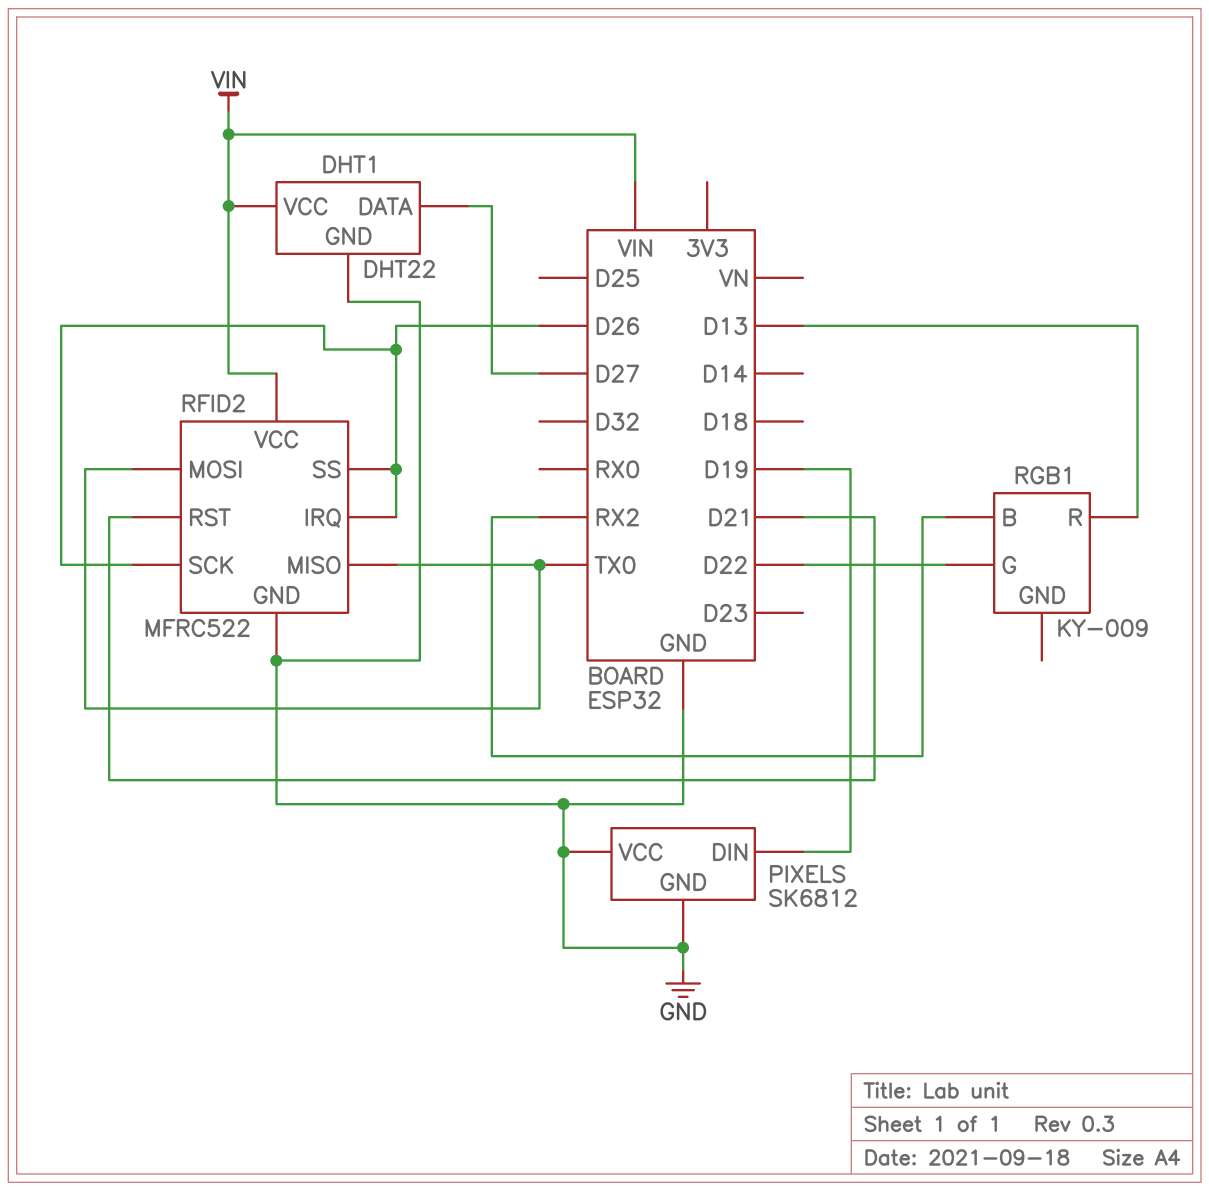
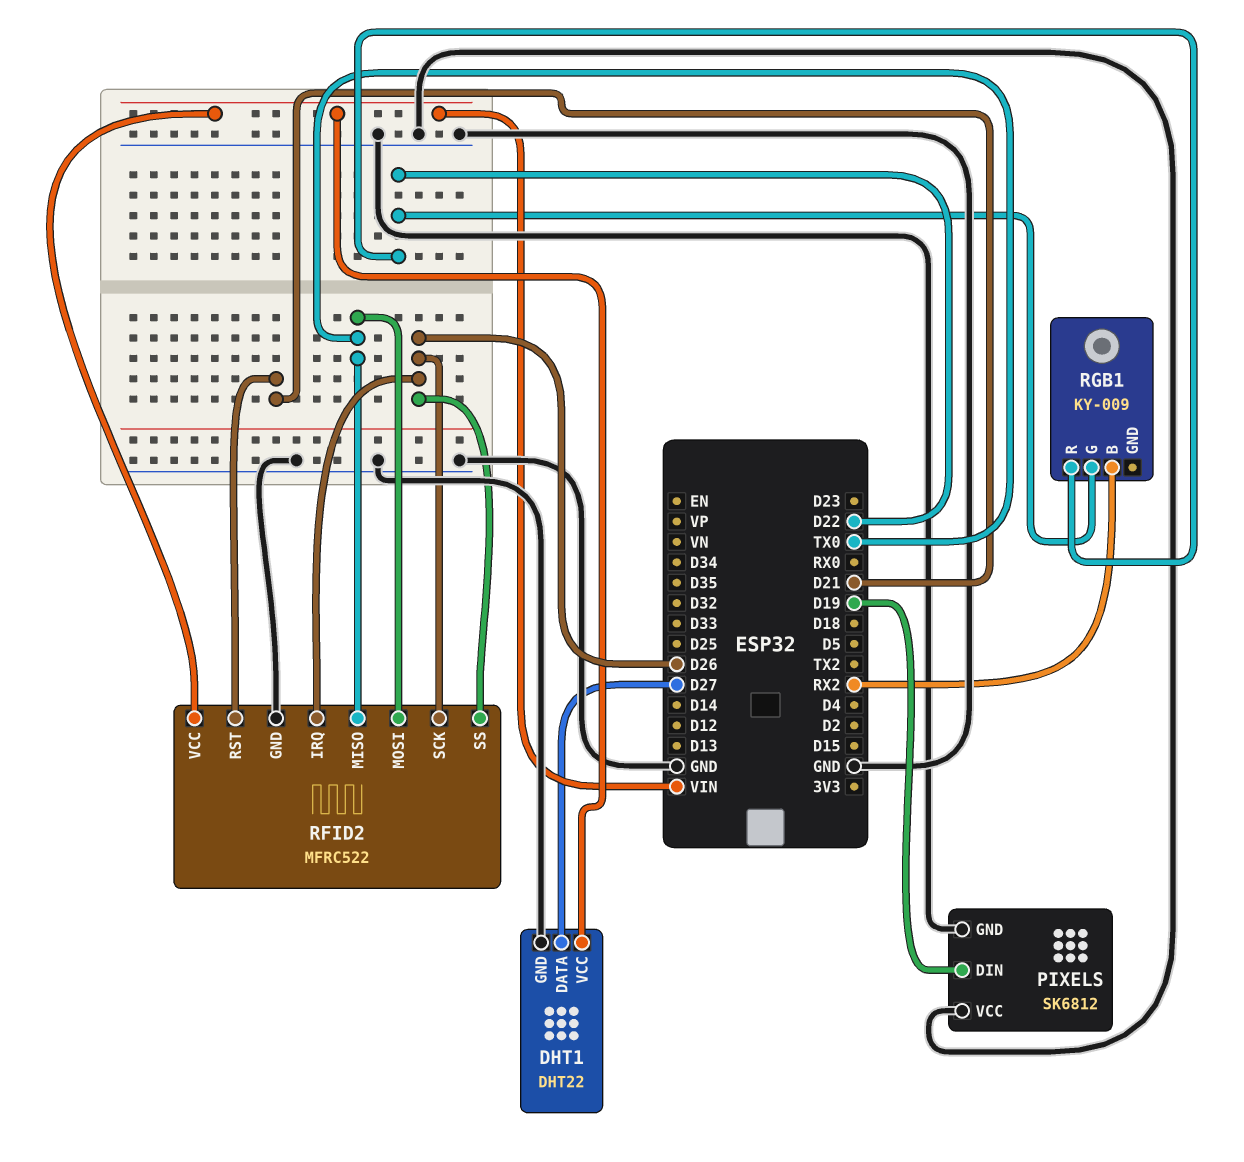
RGB1 pin R: D13 -> D22

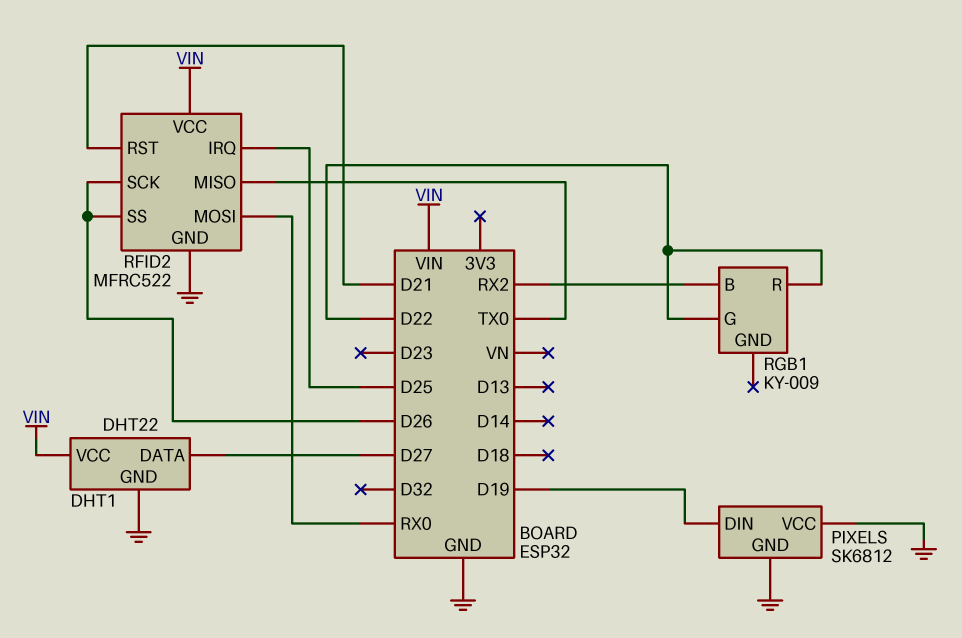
RFID2 pin IRQ: D26 -> D25
RFID2 pin MOSI: TX0 -> RX0

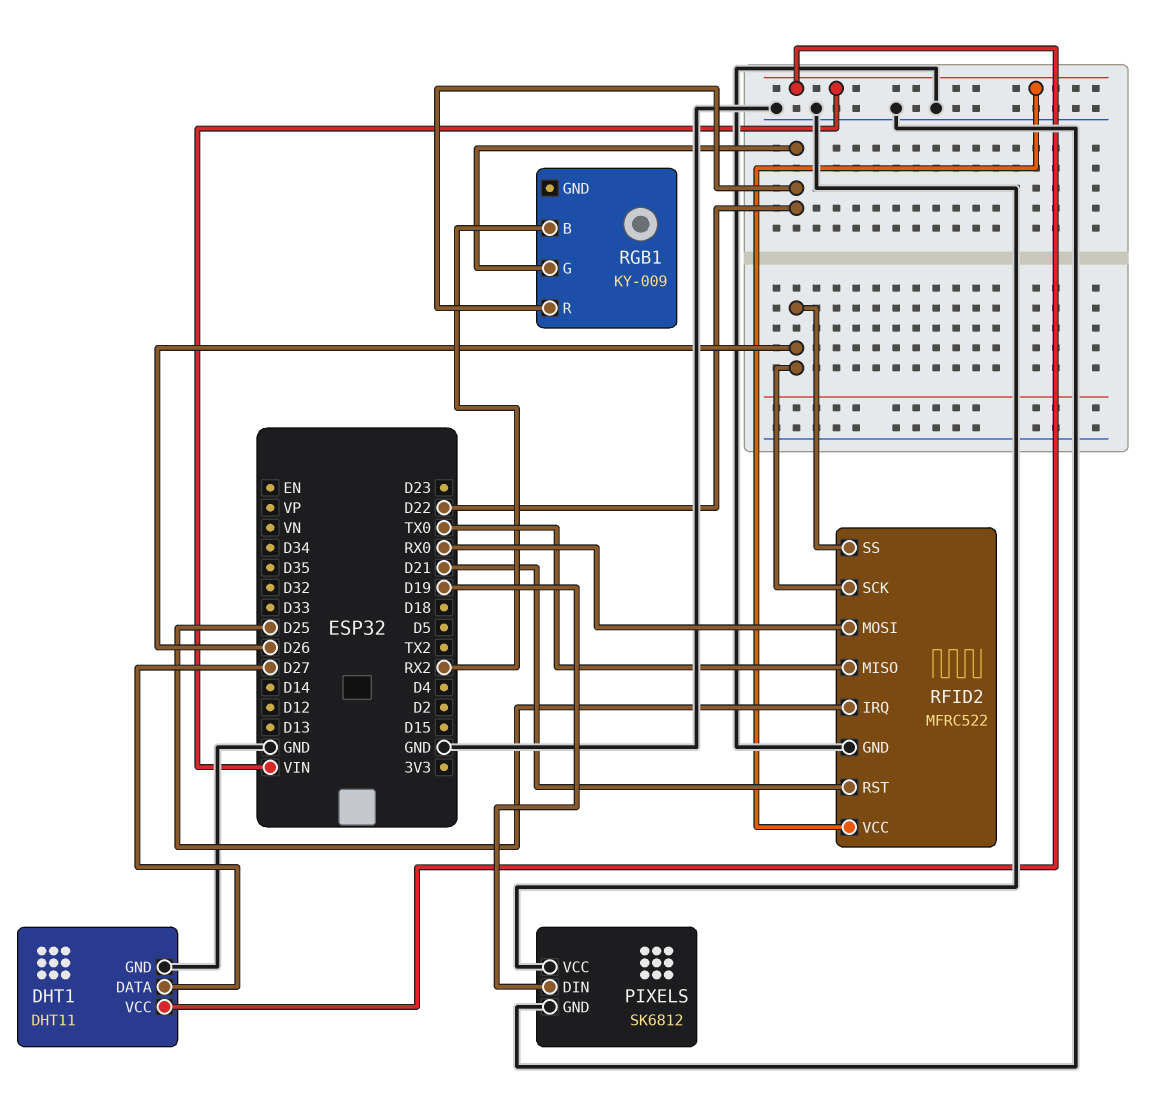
DHT1: DHT22 -> DHT11

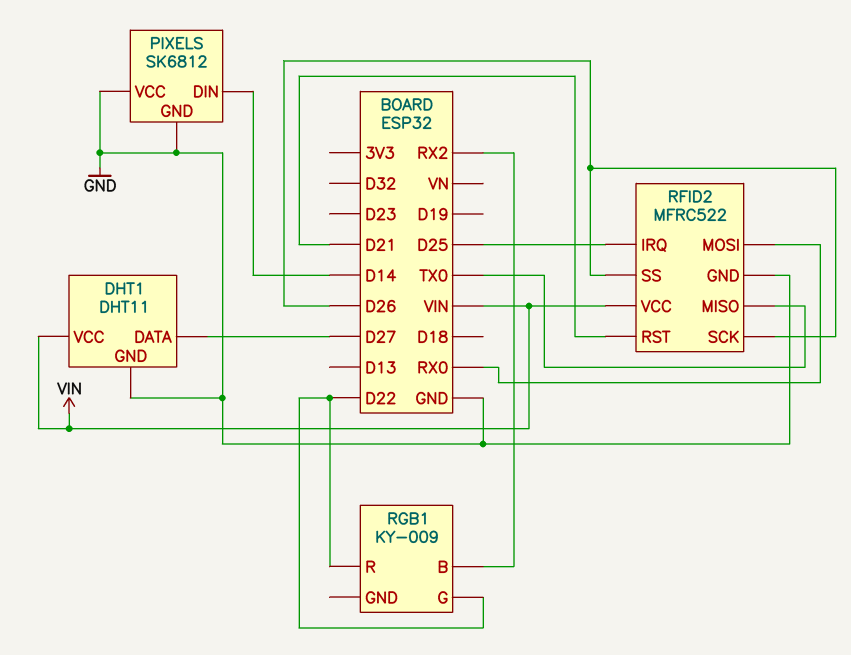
PIXELS pin DIN: D19 -> D14

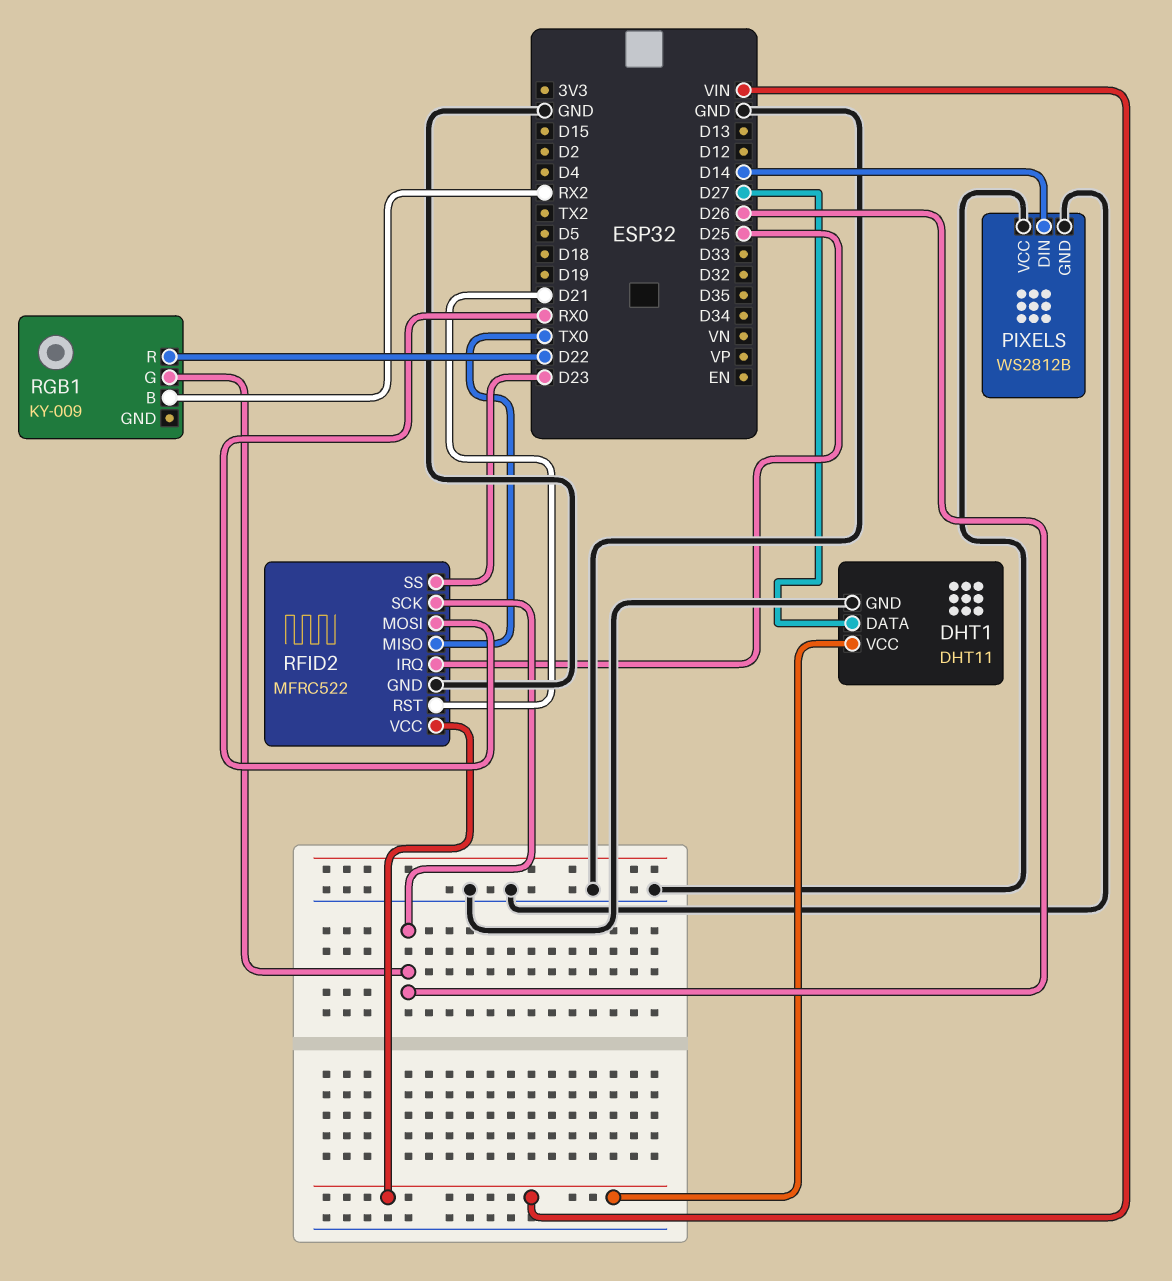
PIXELS: SK6812 -> WS2812B
RFID2 pin SS: D26 -> D23
RGB1 pin G: D22 -> D26

